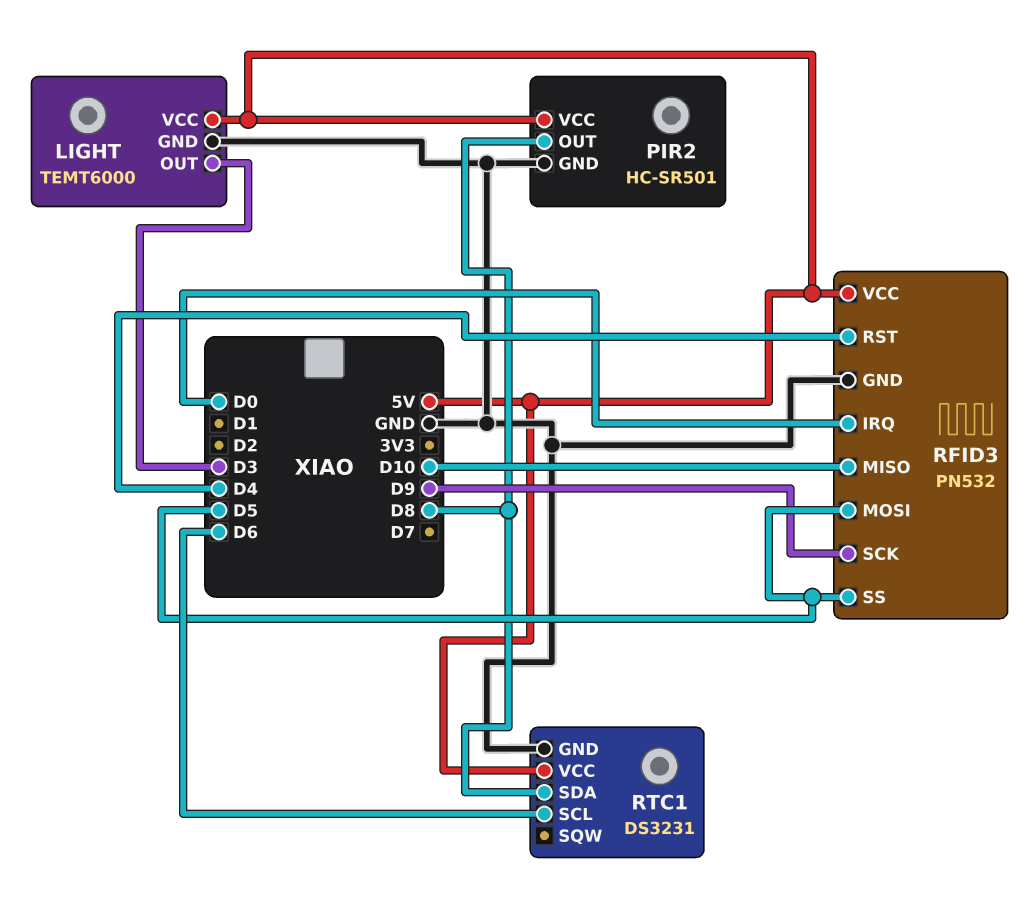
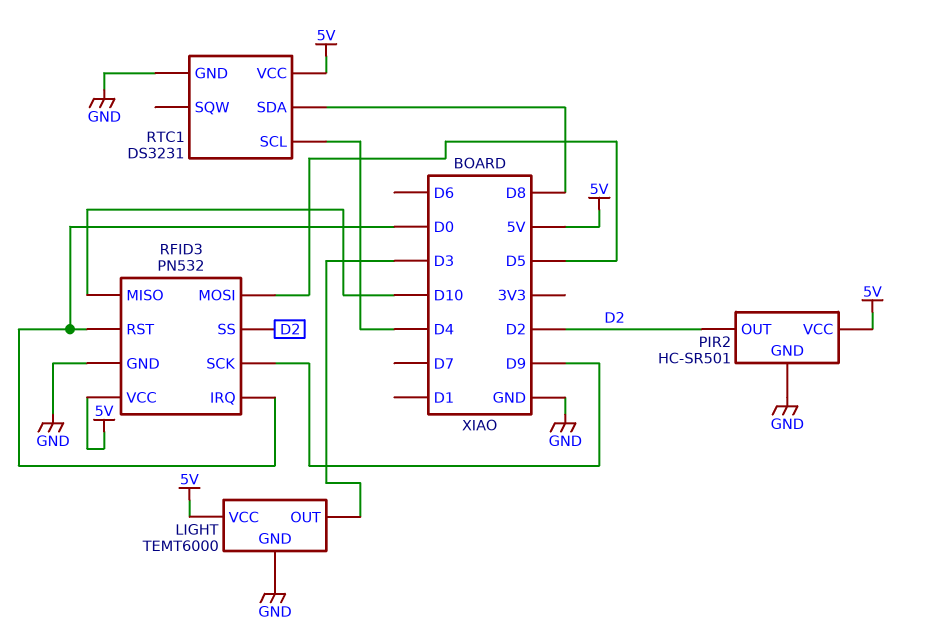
PIR2 pin OUT: D8 -> D2
RFID3 pin RST: D4 -> D0
RFID3 pin SS: D5 -> D2
RTC1 pin SCL: D6 -> D4

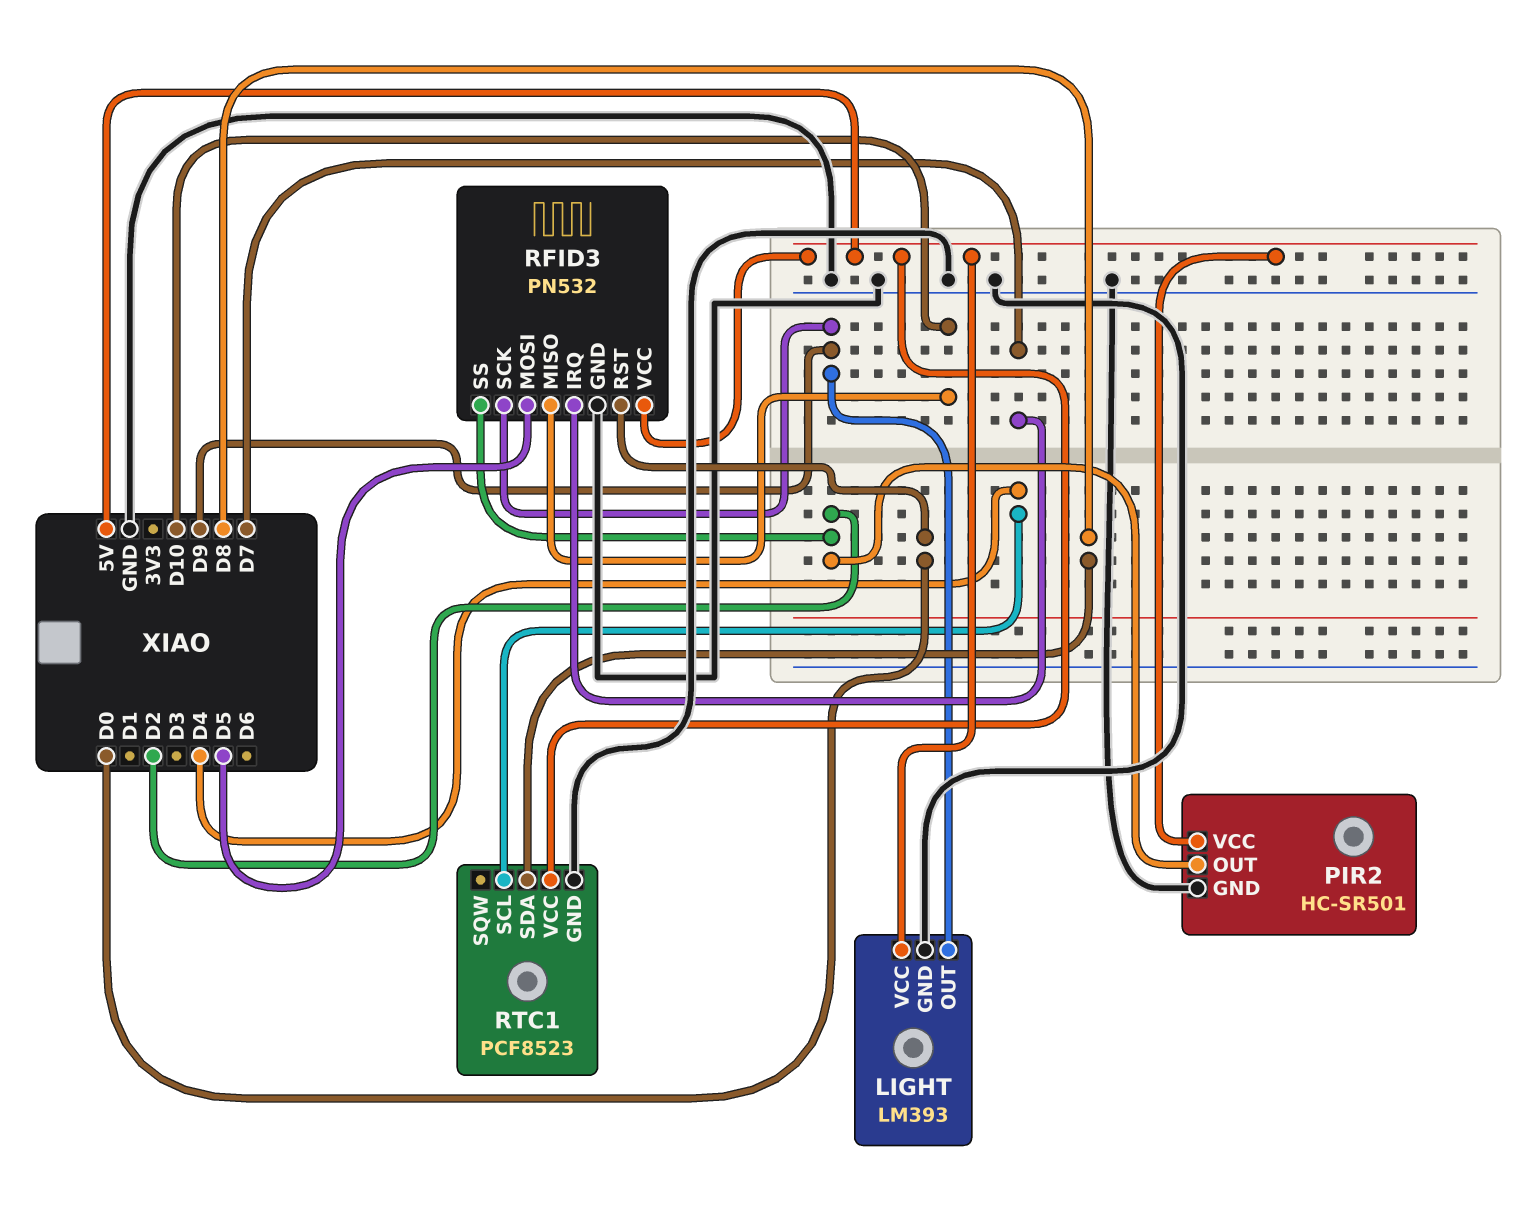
LIGHT: TEMT6000 -> LM393
LIGHT pin OUT: D3 -> D9
RFID3 pin IRQ: D0 -> D7
RTC1: DS3231 -> PCF8523

